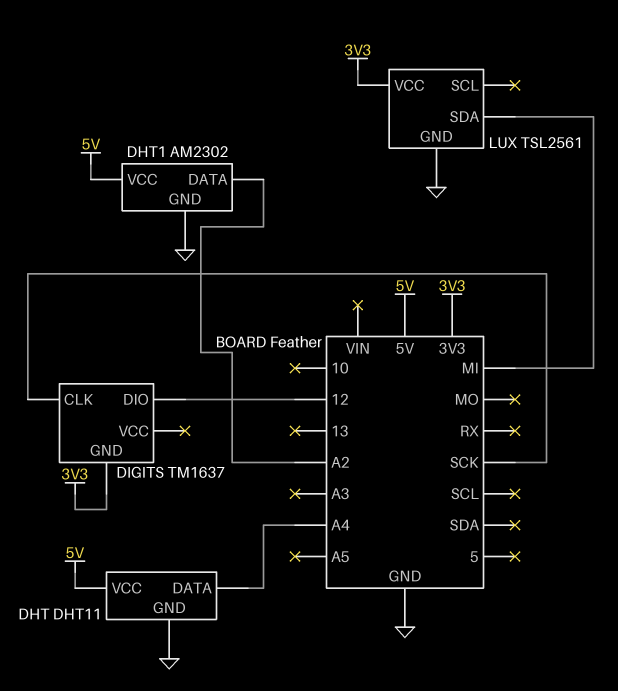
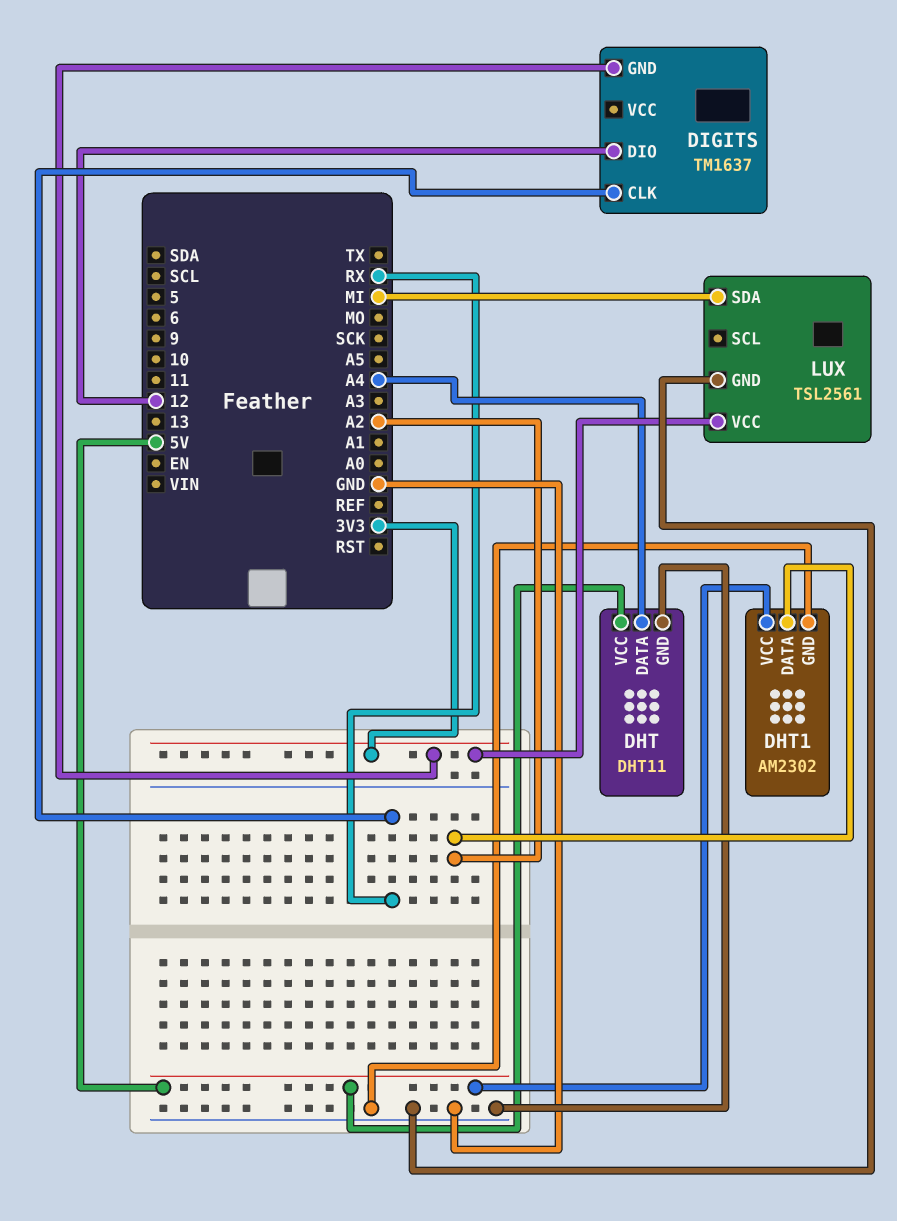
DIGITS pin CLK: SCK -> RX

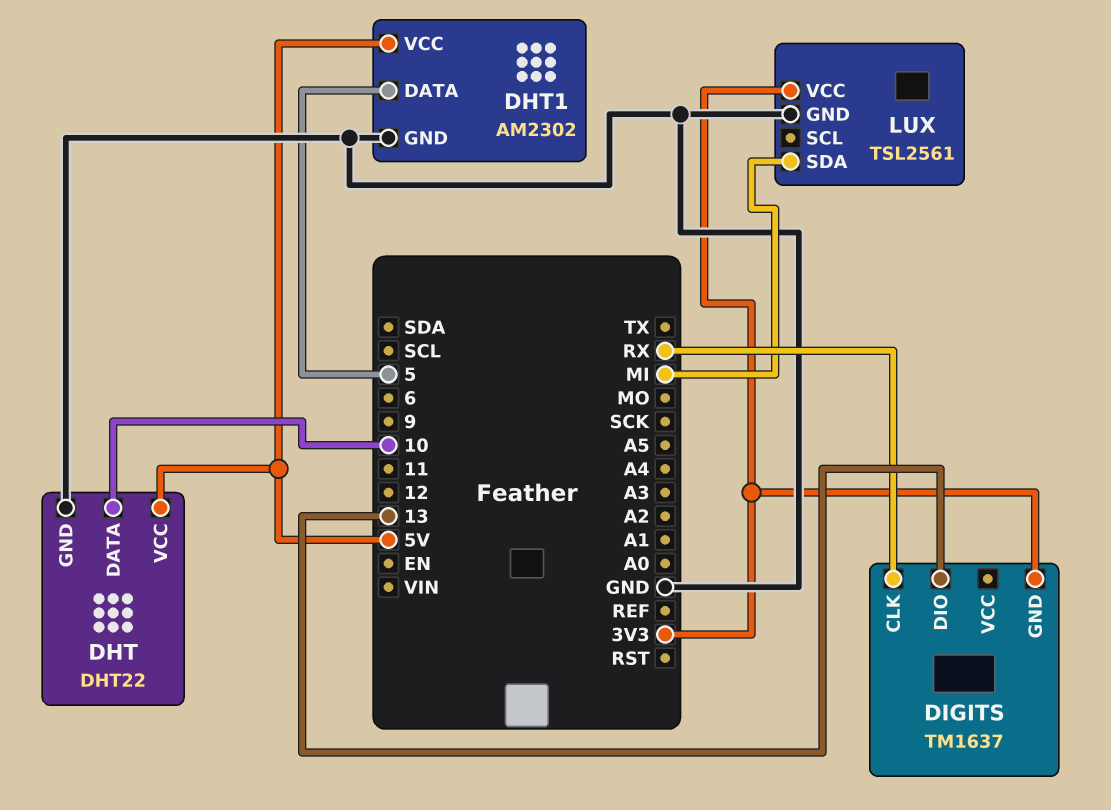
DHT: DHT11 -> DHT22
DHT pin DATA: A4 -> 10
DHT1 pin DATA: A2 -> 5
DIGITS pin DIO: 12 -> 13

